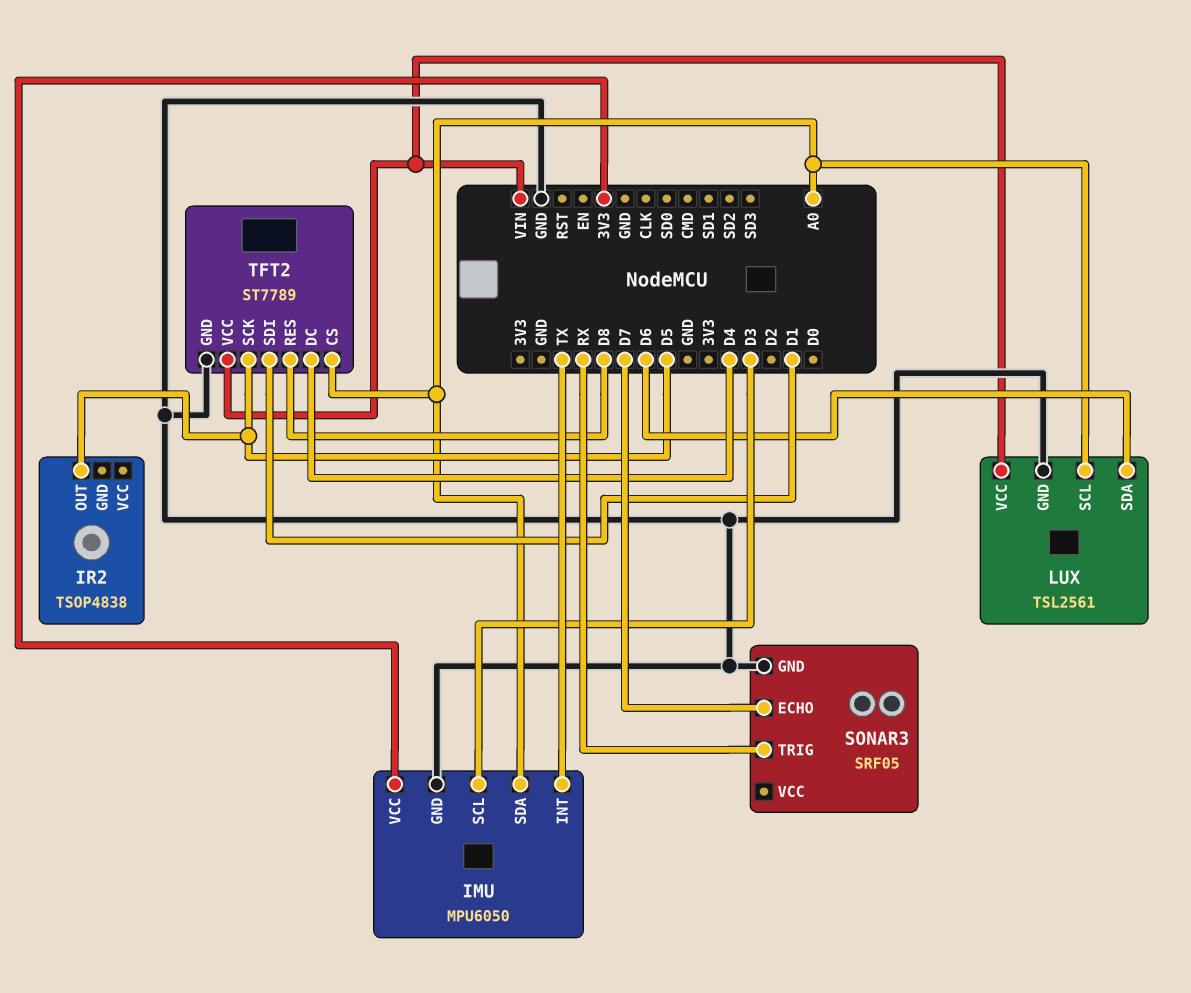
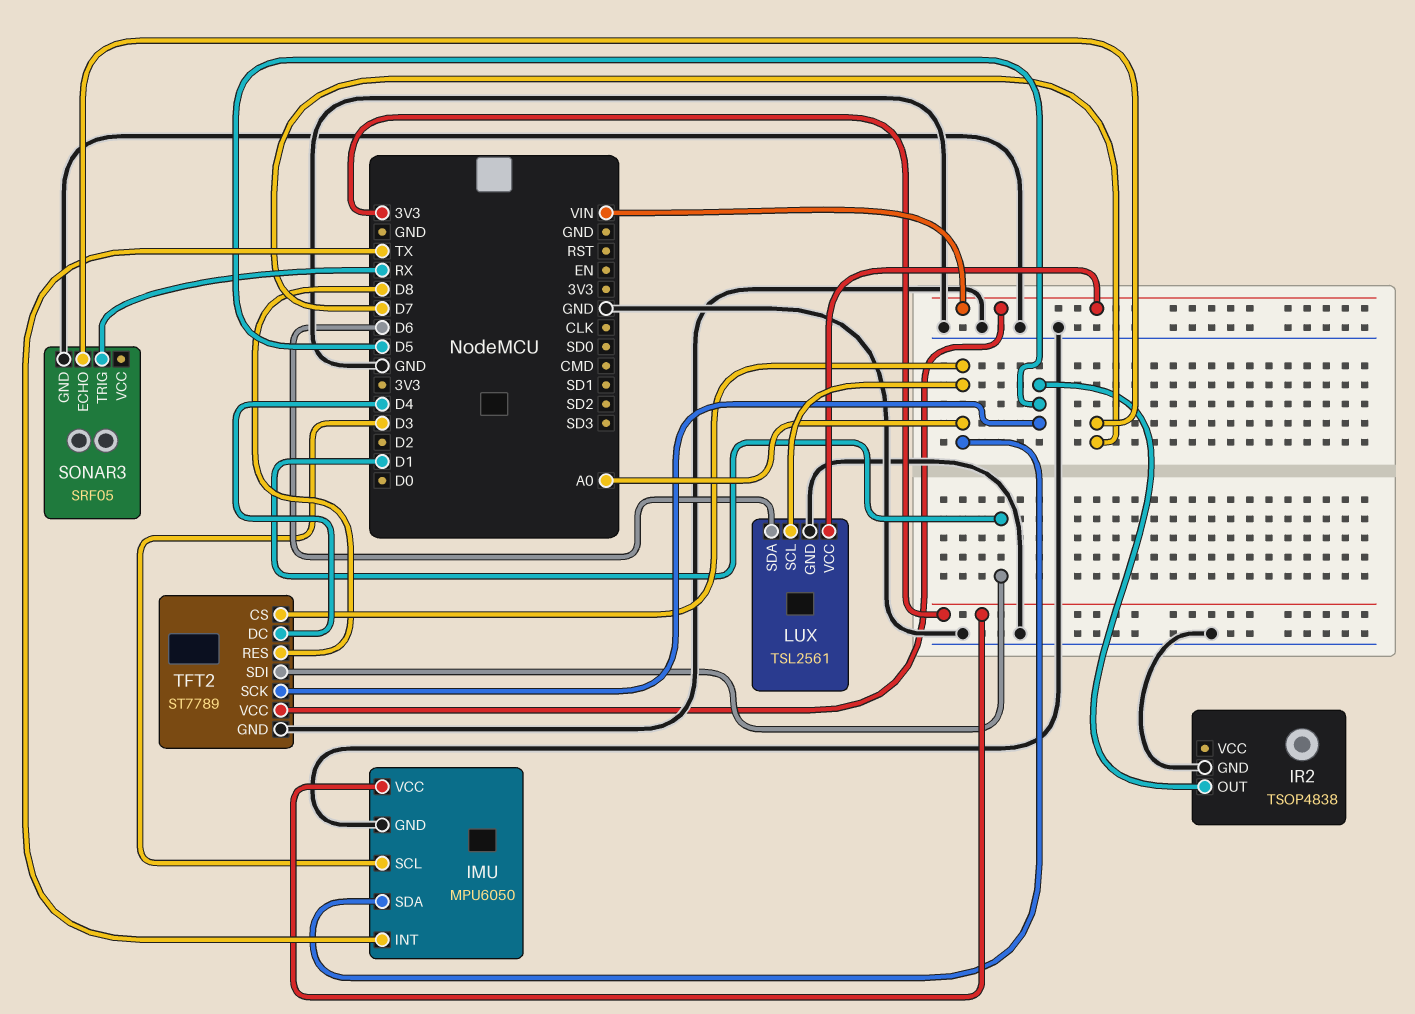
IR2 pin GND: none -> GND

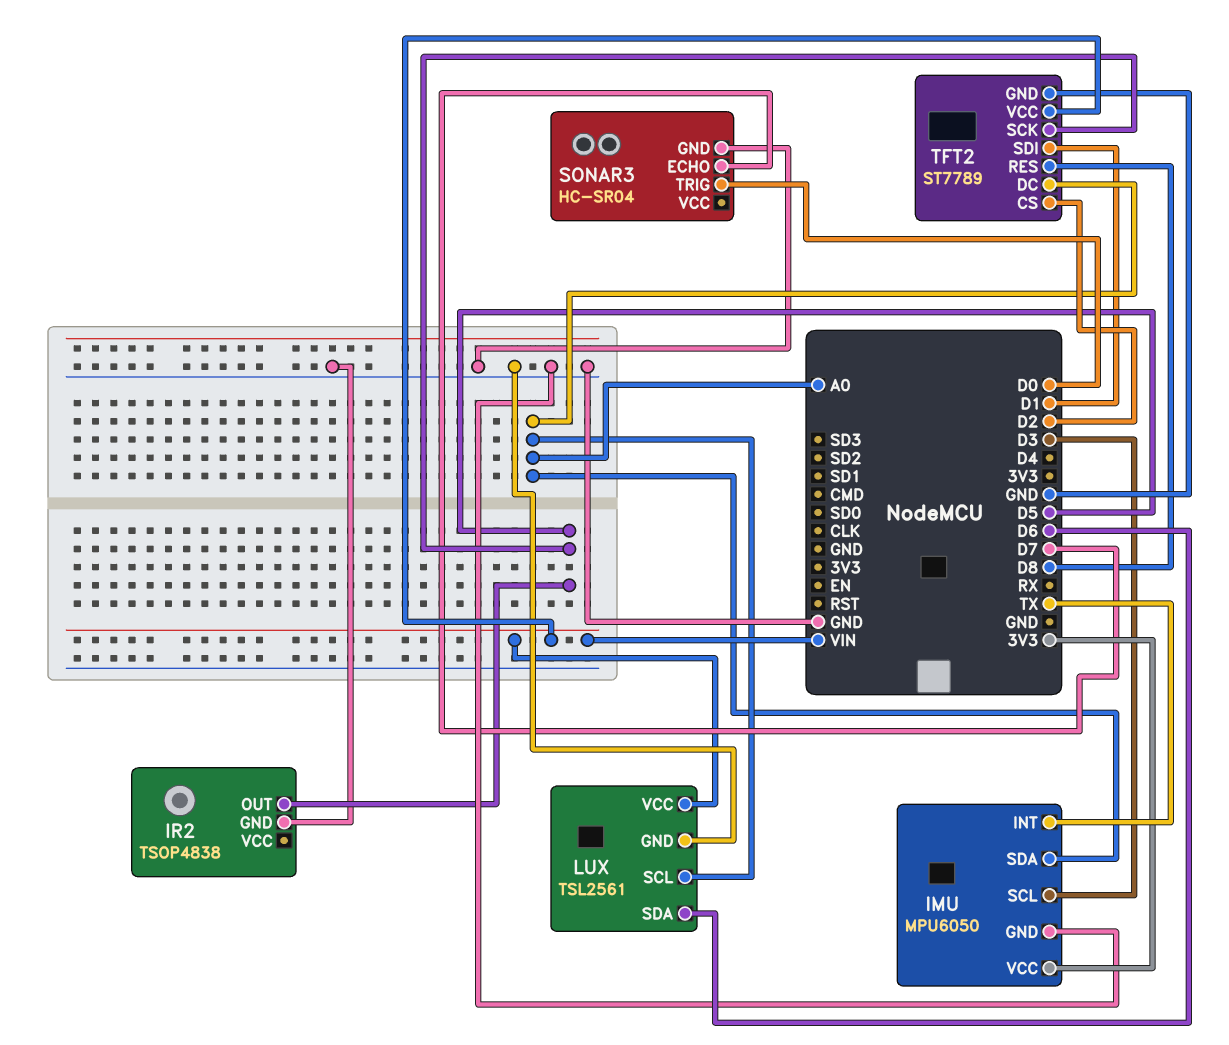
SONAR3: SRF05 -> HC-SR04
SONAR3 pin TRIG: RX -> D0
TFT2 pin CS: A0 -> D2
TFT2 pin DC: D4 -> A0

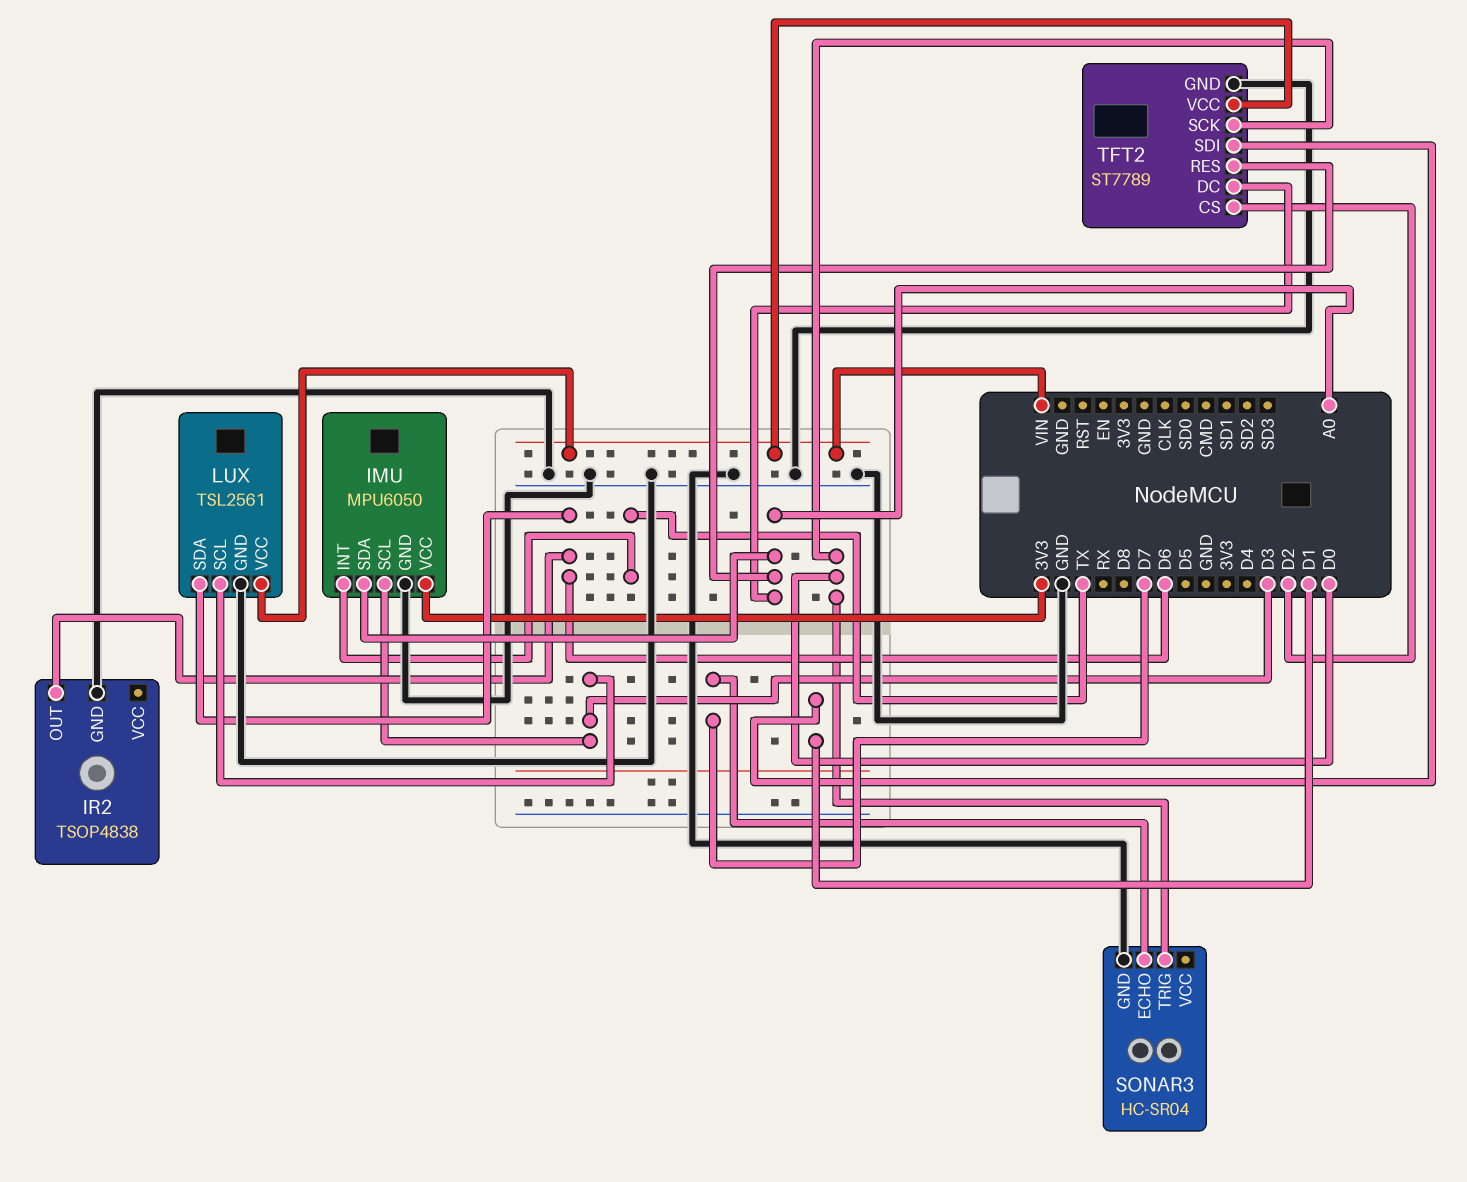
IR2 pin OUT: D5 -> D6
LUX pin SCL: A0 -> D3
TFT2 pin RES: D8 -> A0
TFT2 pin SCK: D5 -> D0

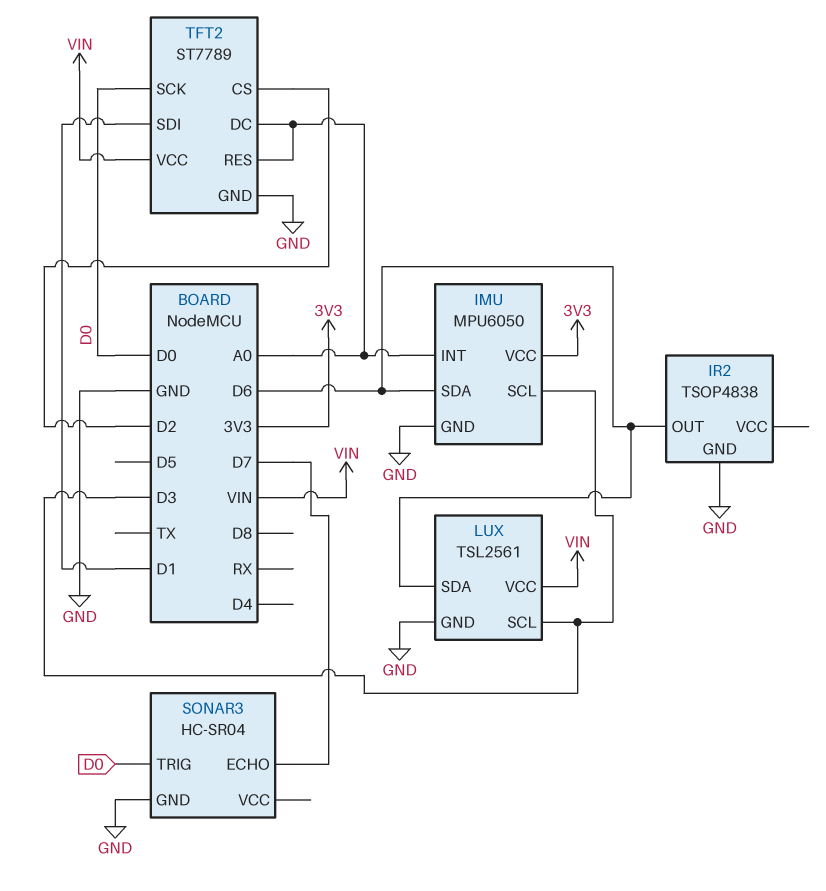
IMU pin INT: TX -> A0
IMU pin SDA: A0 -> D6

